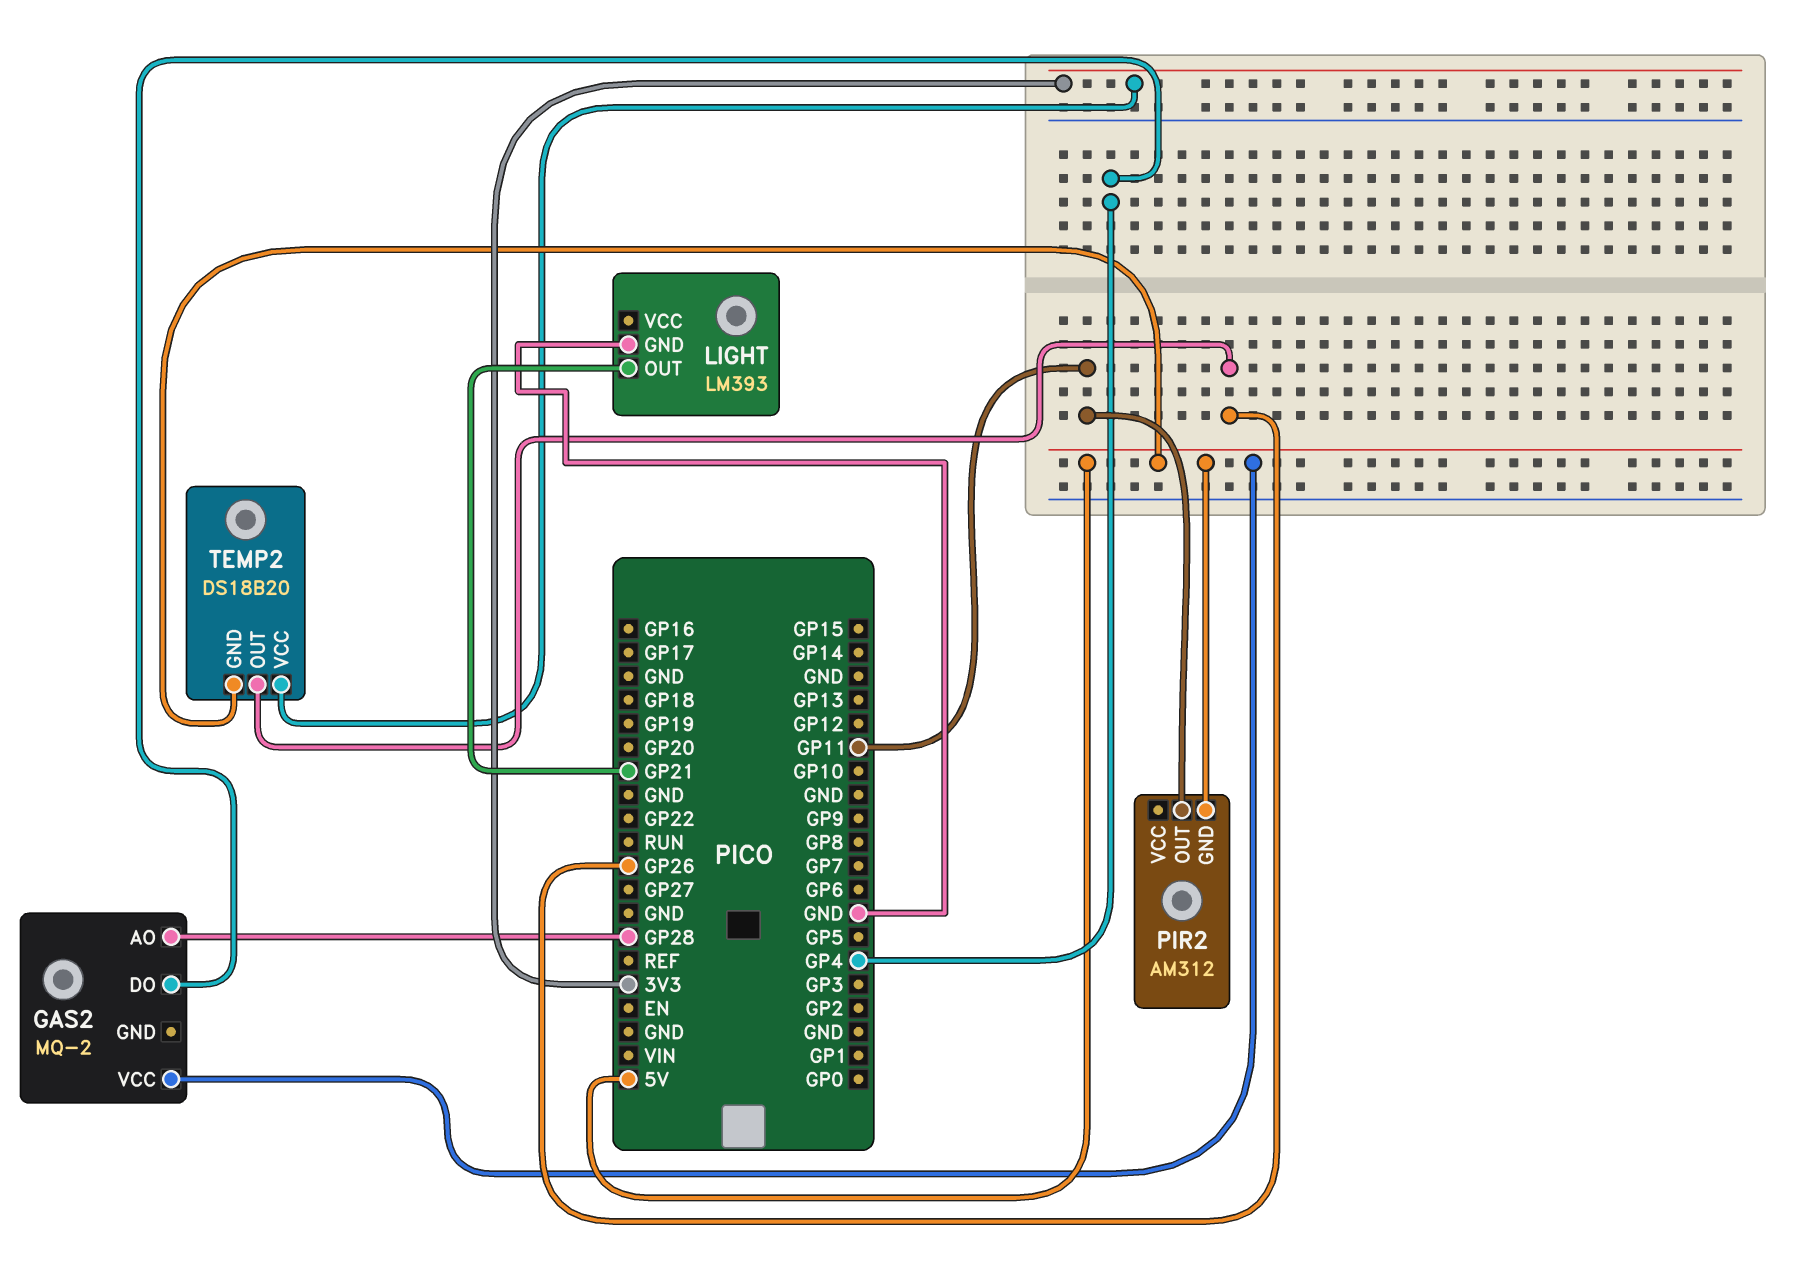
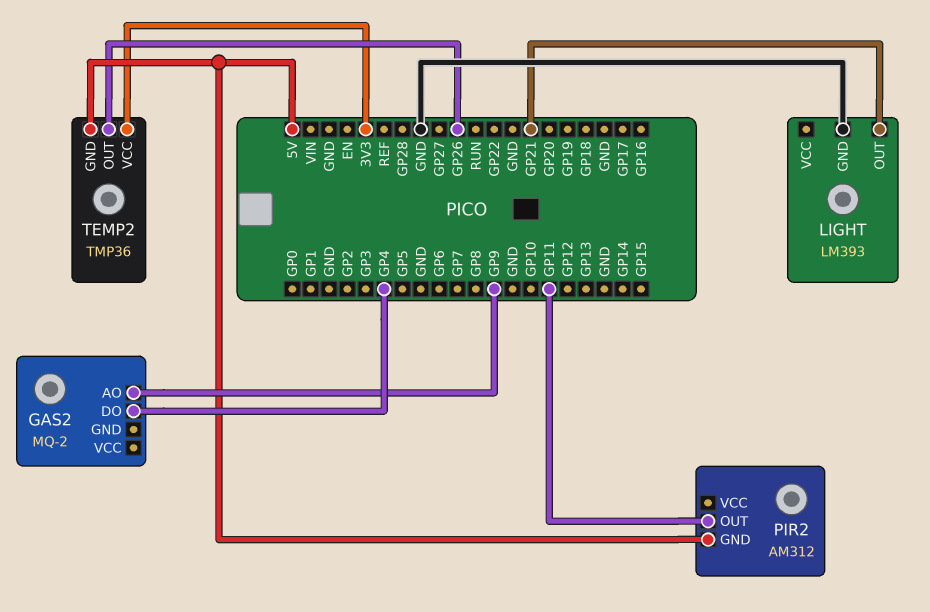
GAS2 pin AO: GP28 -> GP9
GAS2 pin VCC: 5V -> none
TEMP2: DS18B20 -> TMP36

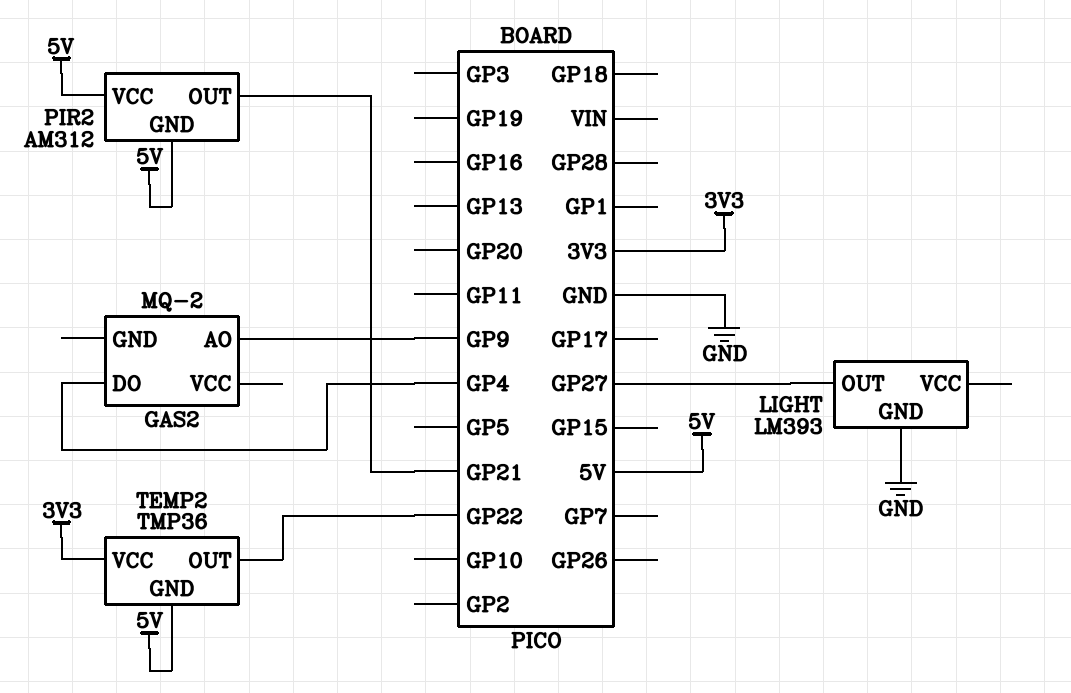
LIGHT pin OUT: GP21 -> GP27
PIR2 pin OUT: GP11 -> GP21
PIR2 pin VCC: none -> 5V
TEMP2 pin OUT: GP26 -> GP22

